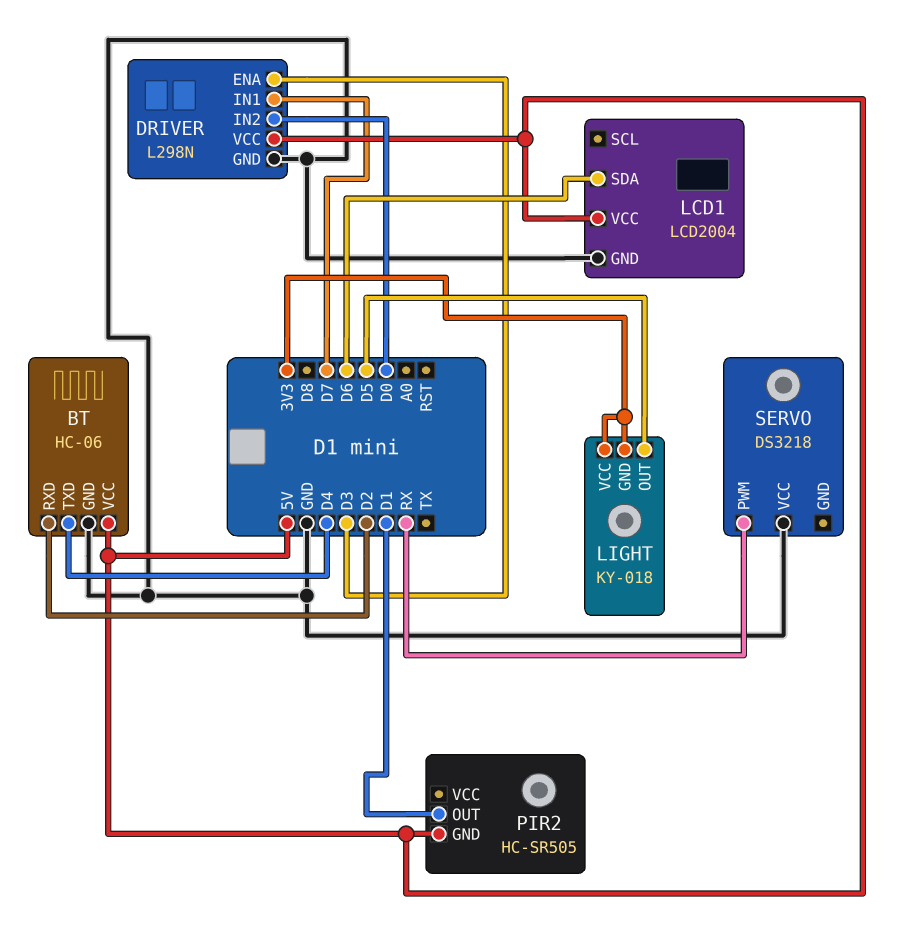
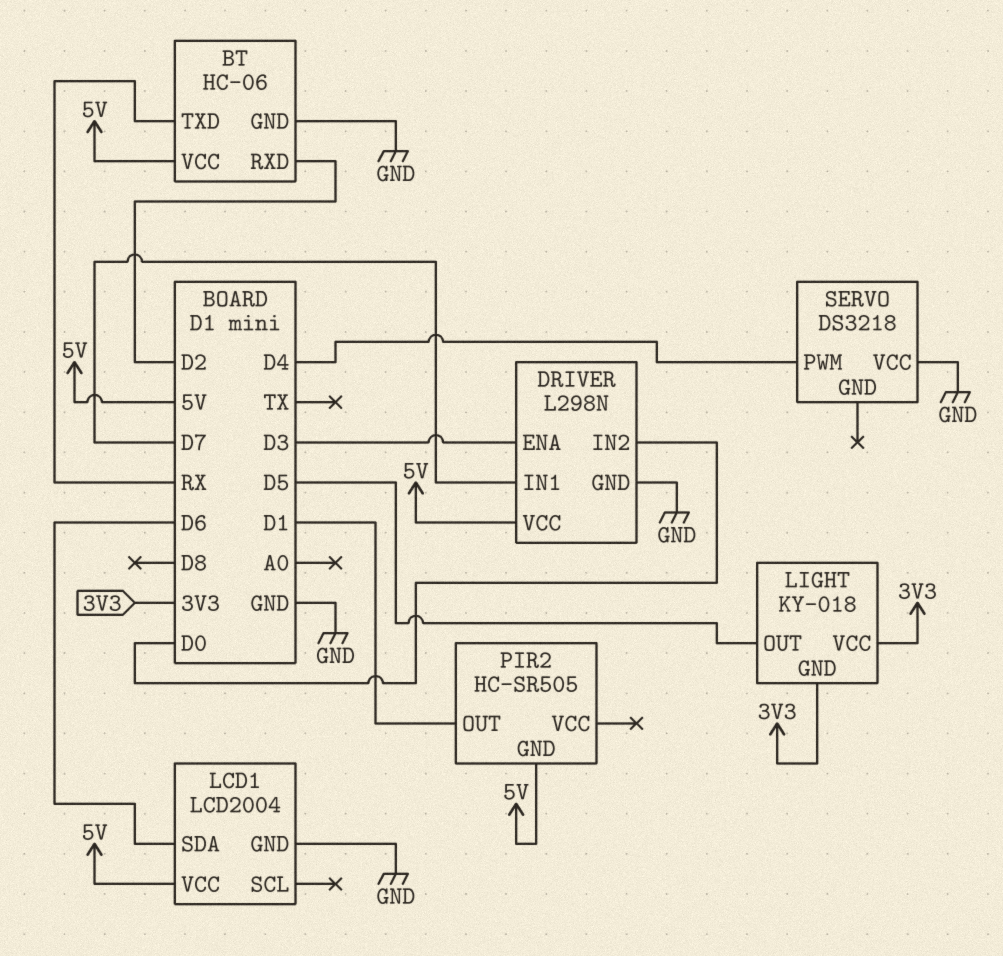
BT pin TXD: D4 -> RX
SERVO pin PWM: RX -> D4

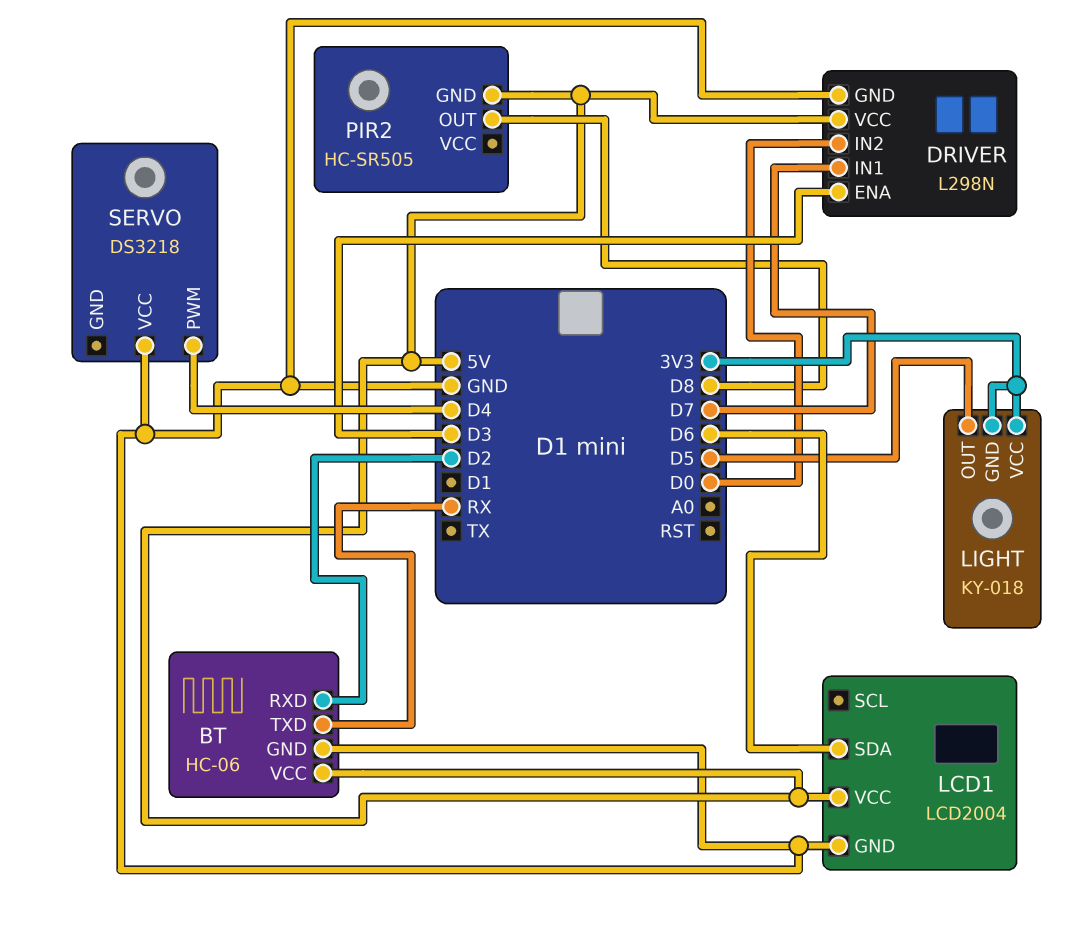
PIR2 pin OUT: D1 -> D8

